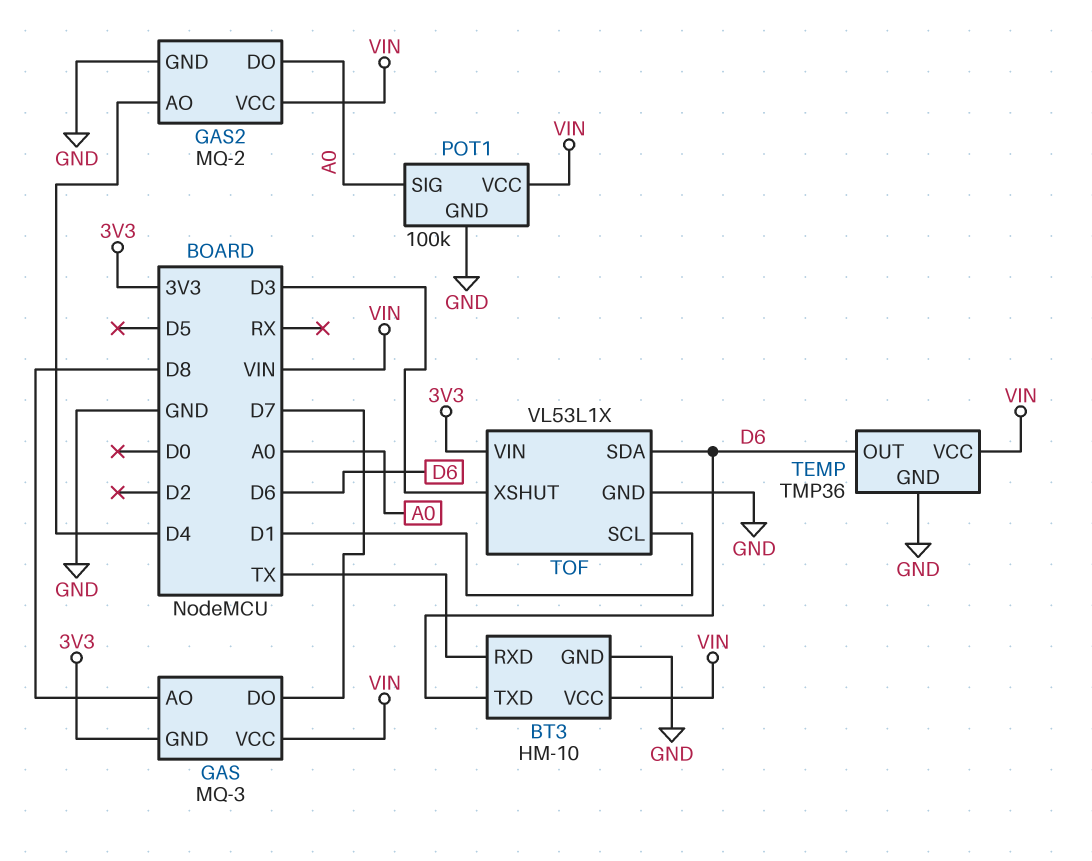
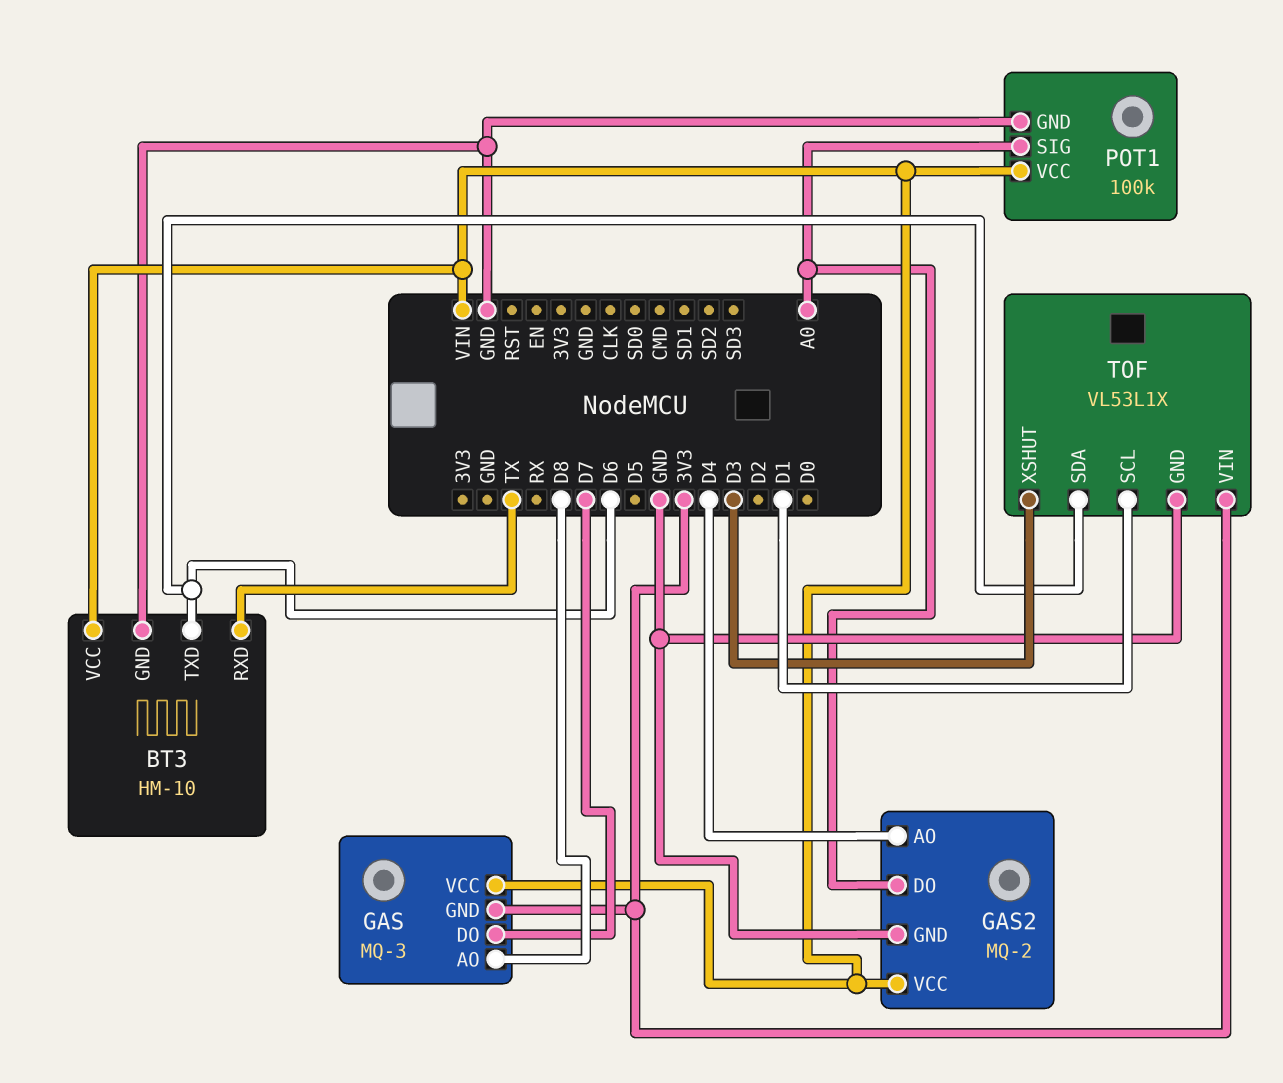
TEMP: TMP36 -> none
TEMP pin GND: GND -> none
TEMP pin OUT: D6 -> none
TEMP pin VCC: VIN -> none

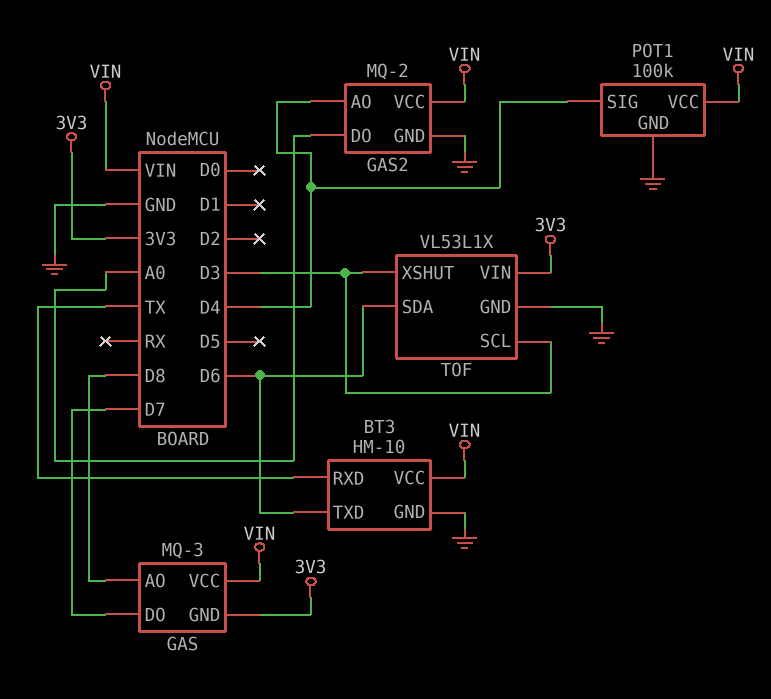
POT1 pin SIG: A0 -> D4
TOF pin SCL: D1 -> D3

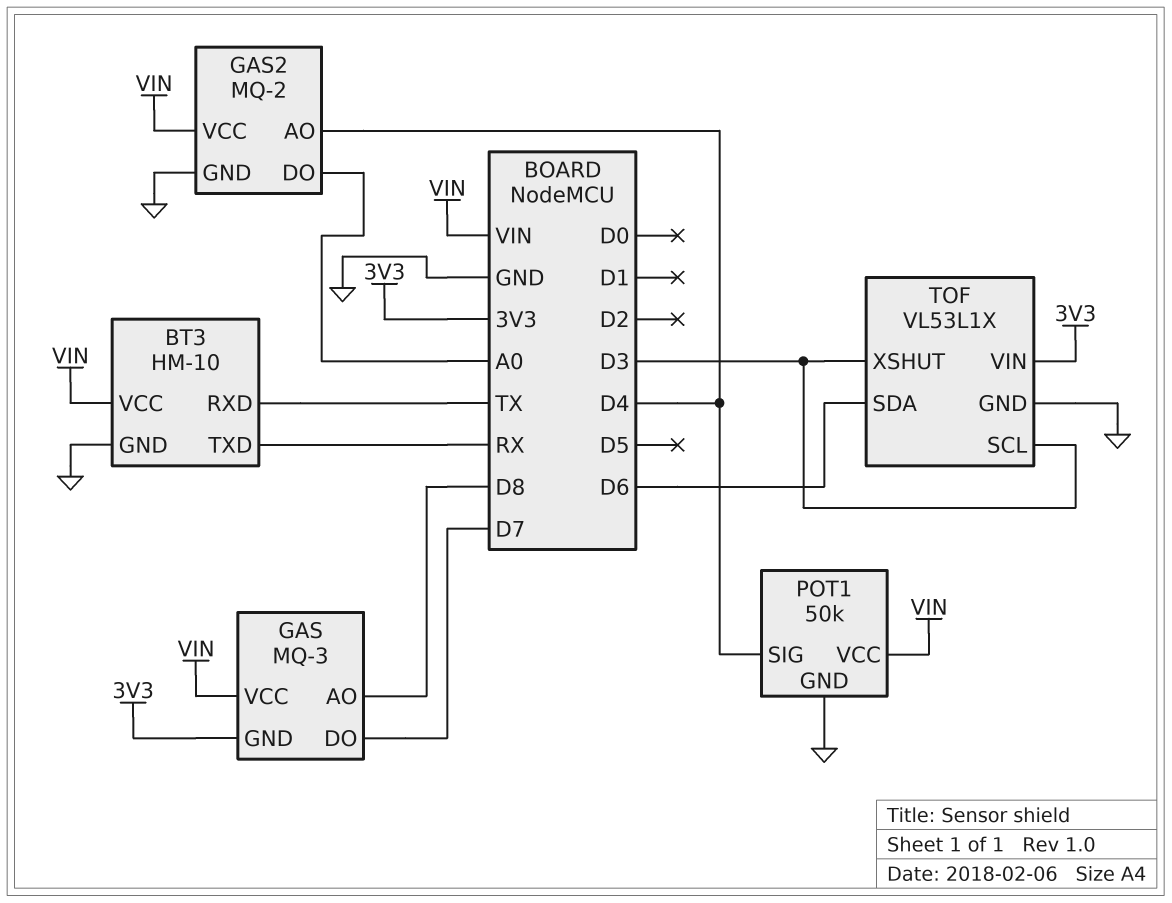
BT3 pin TXD: D6 -> RX
POT1: 100k -> 50k

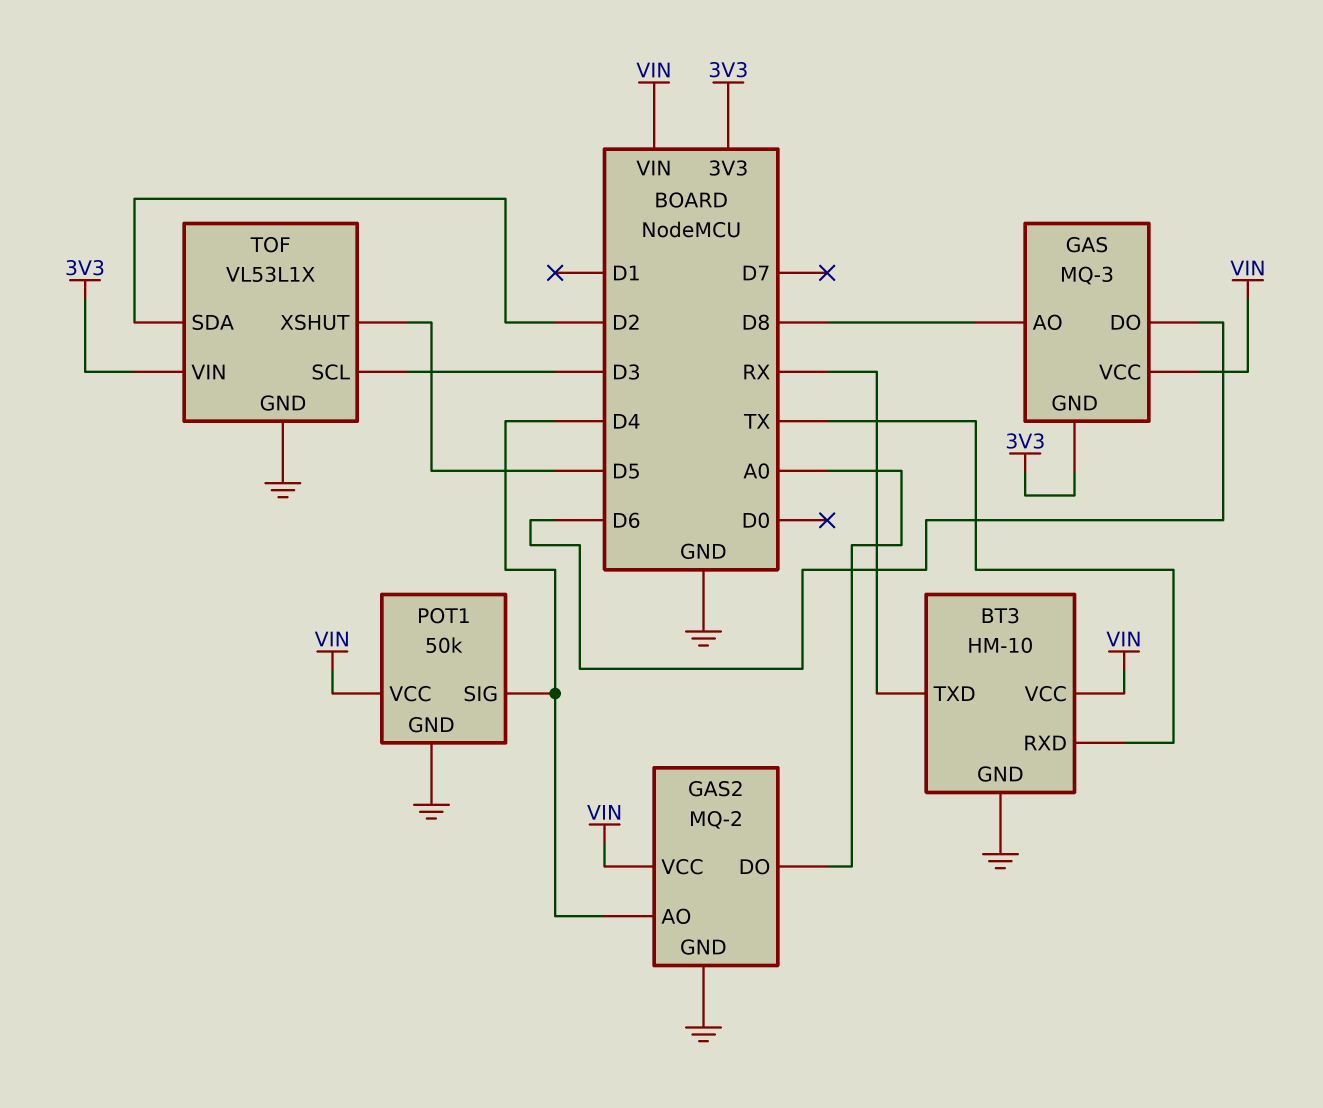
GAS pin DO: D7 -> D6
TOF pin SDA: D6 -> D2
TOF pin XSHUT: D3 -> D5

